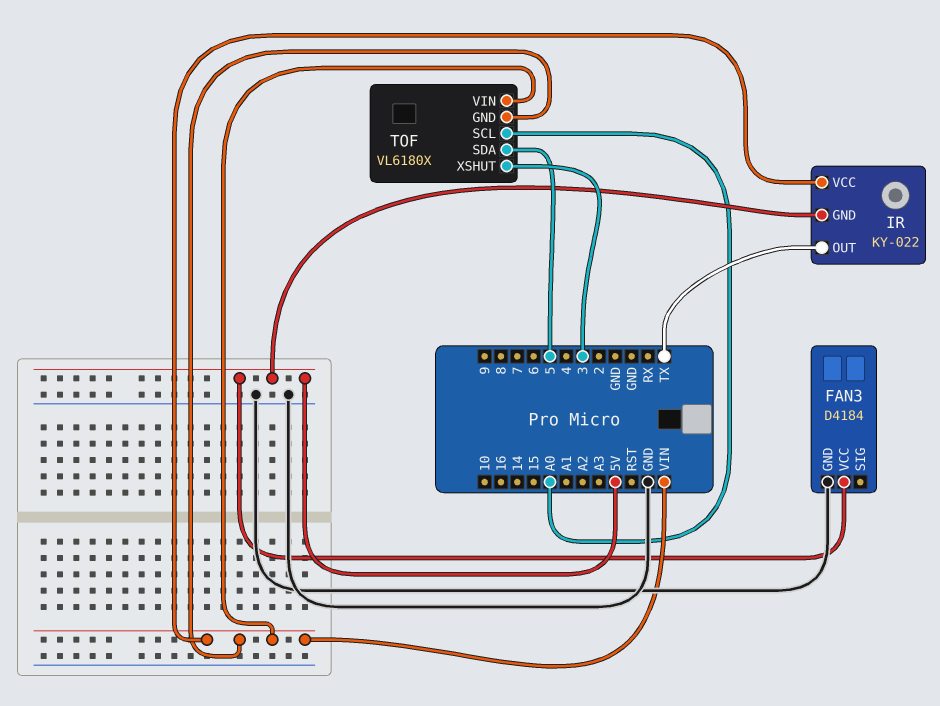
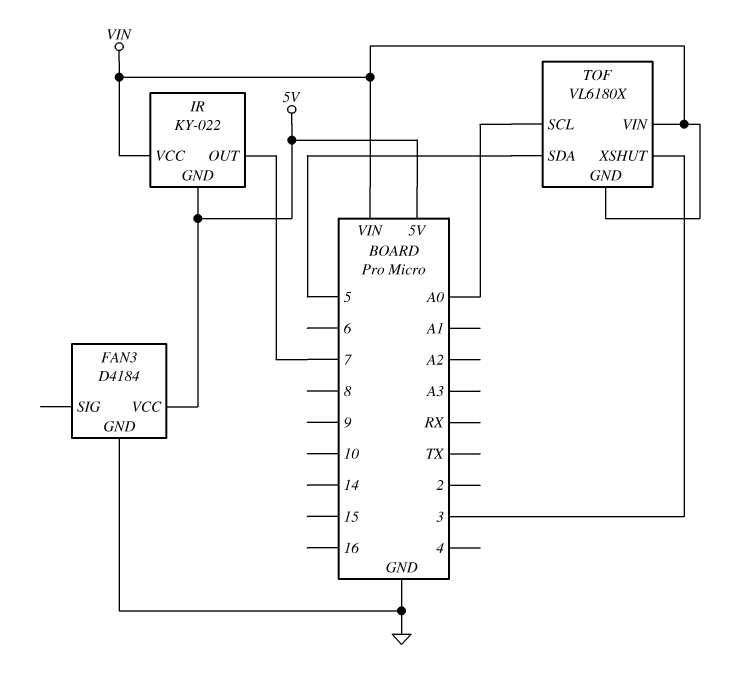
IR pin OUT: TX -> 7

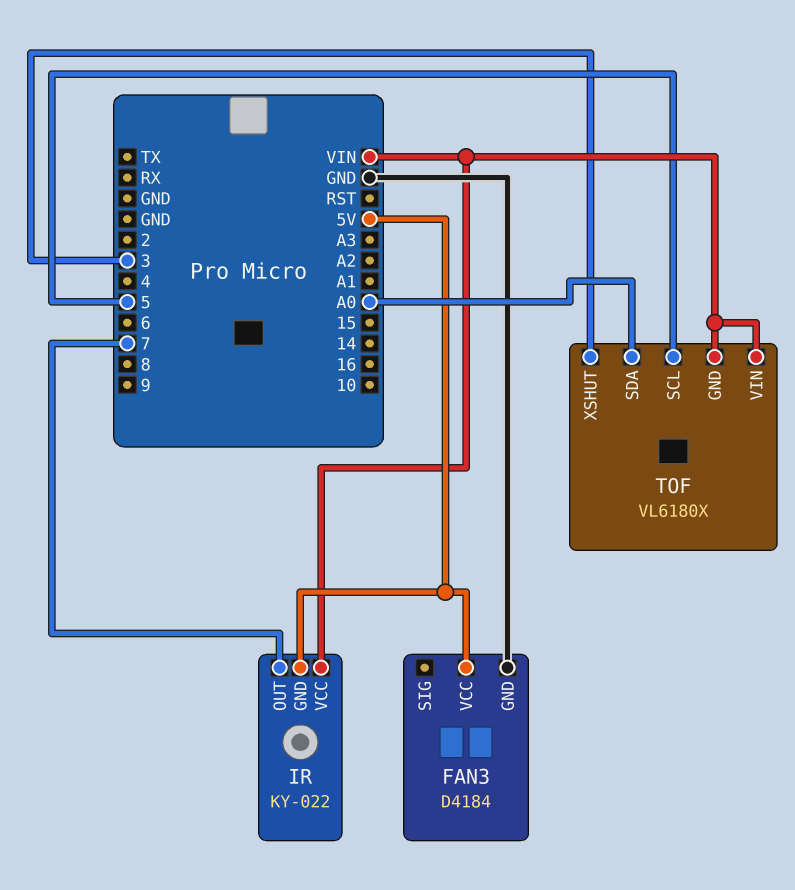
TOF pin SCL: A0 -> 5
TOF pin SDA: 5 -> A0

